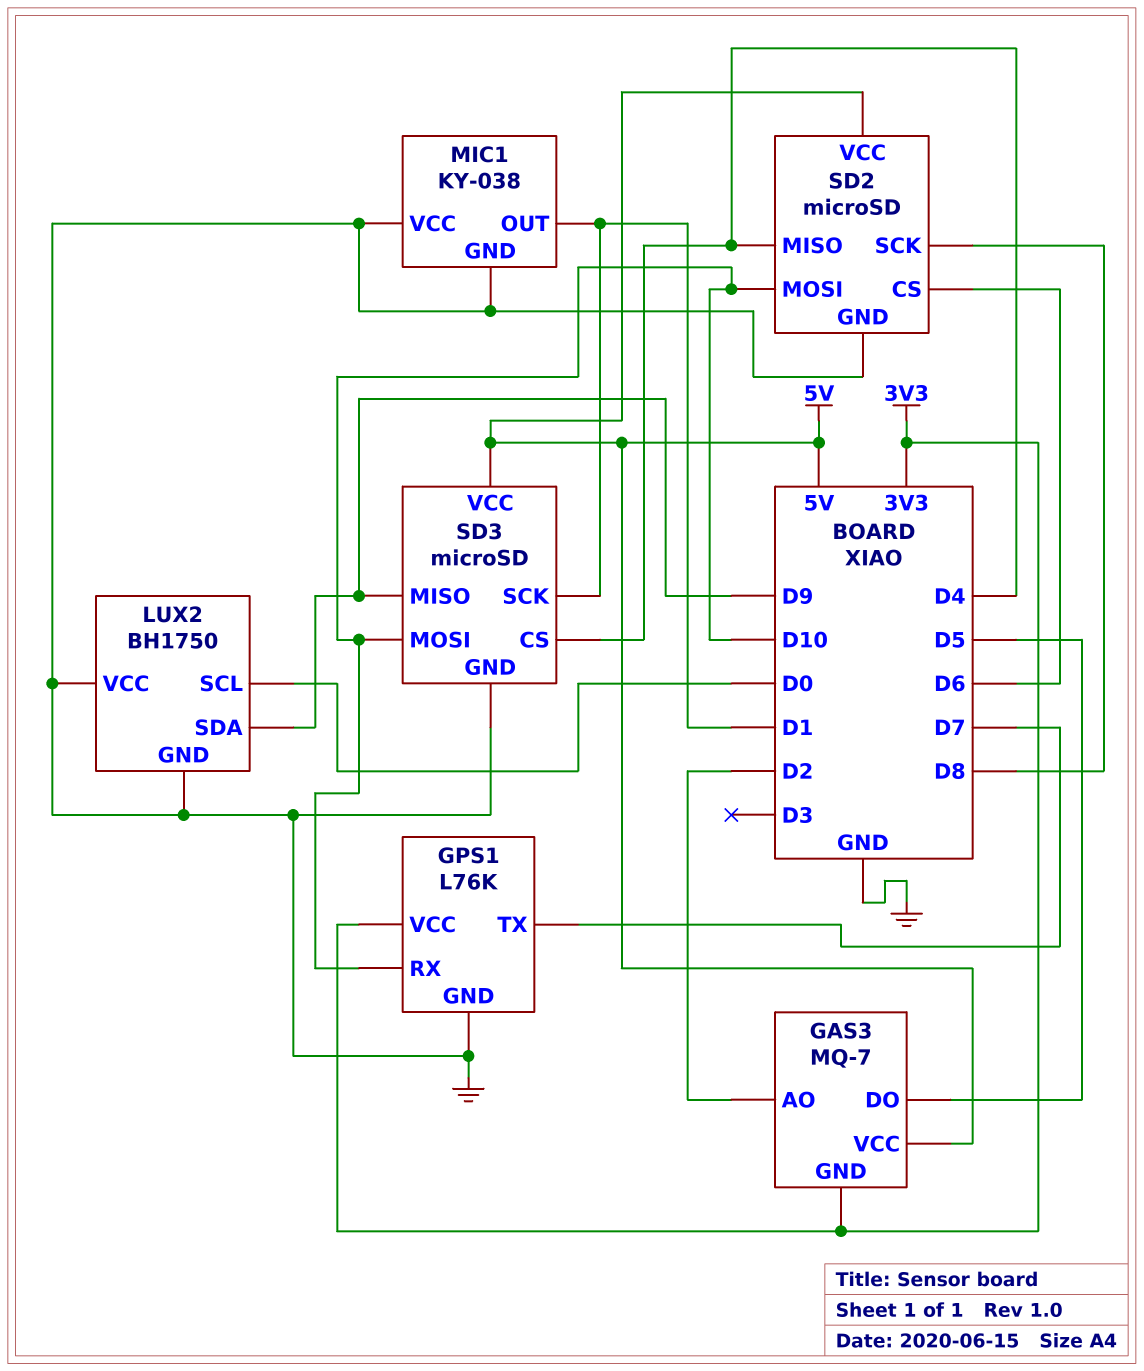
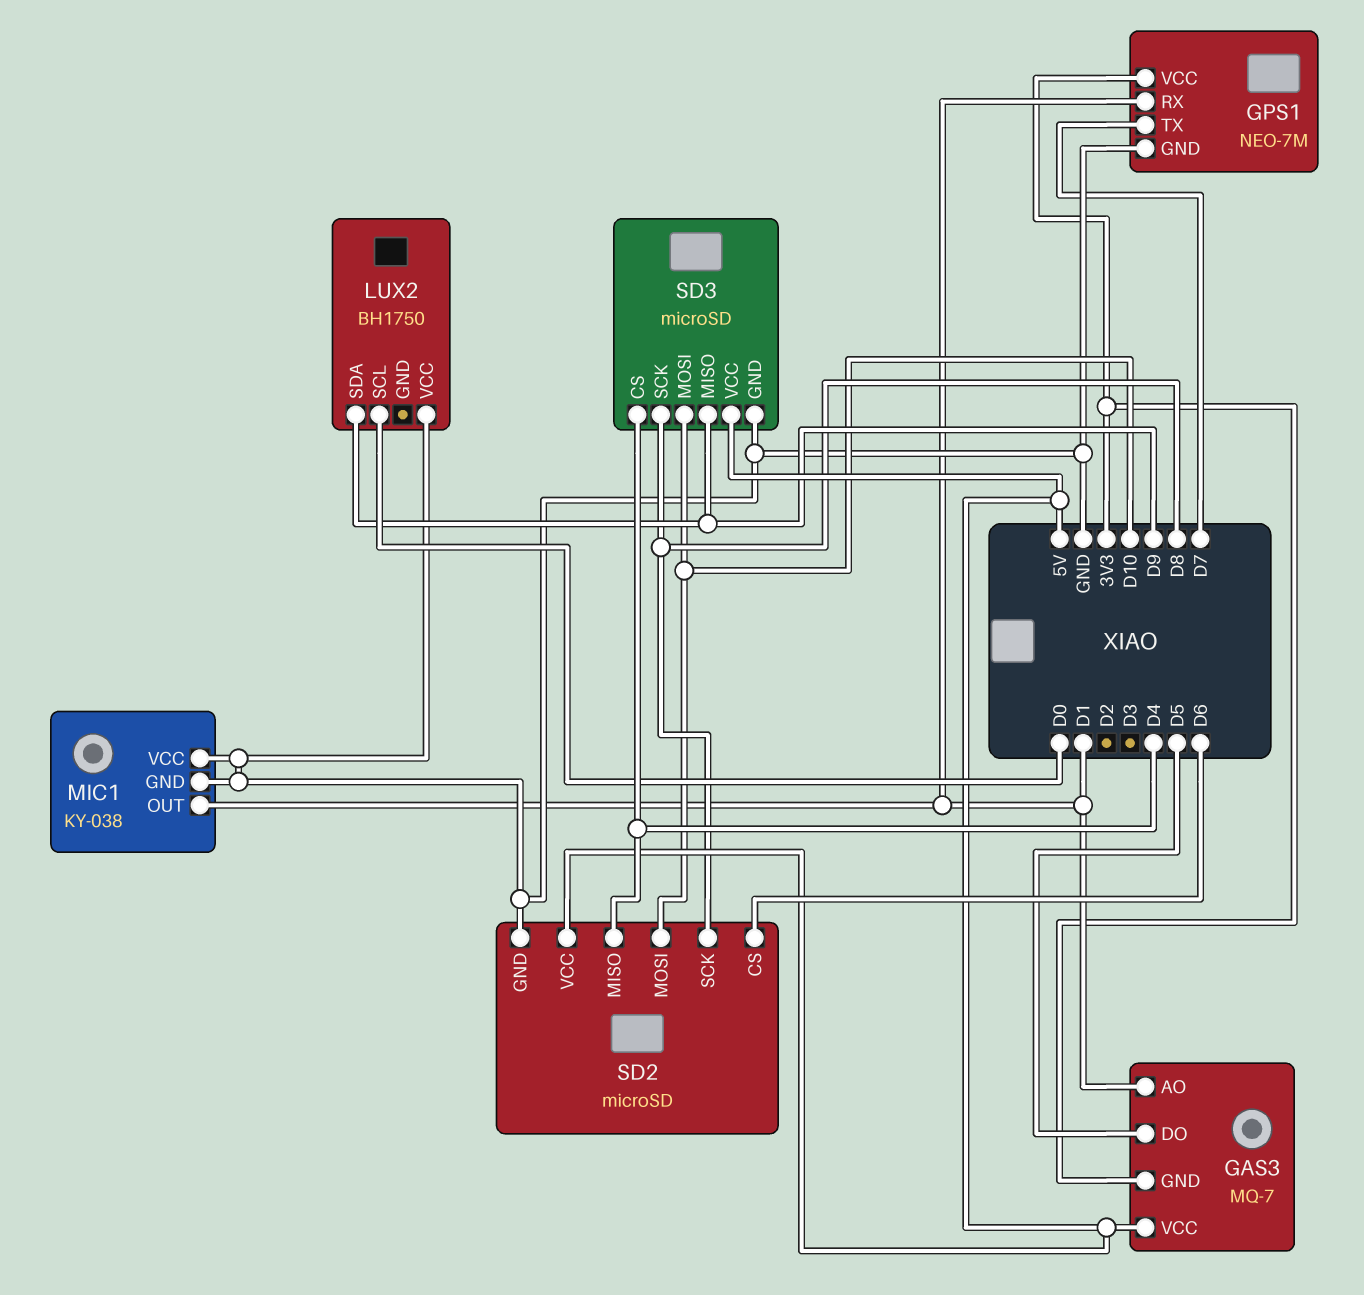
GAS3 pin AO: D2 -> D1
GPS1: L76K -> NEO-7M
GPS1 pin RX: D10 -> D1
LUX2 pin GND: GND -> none
SD3 pin SCK: D1 -> D8

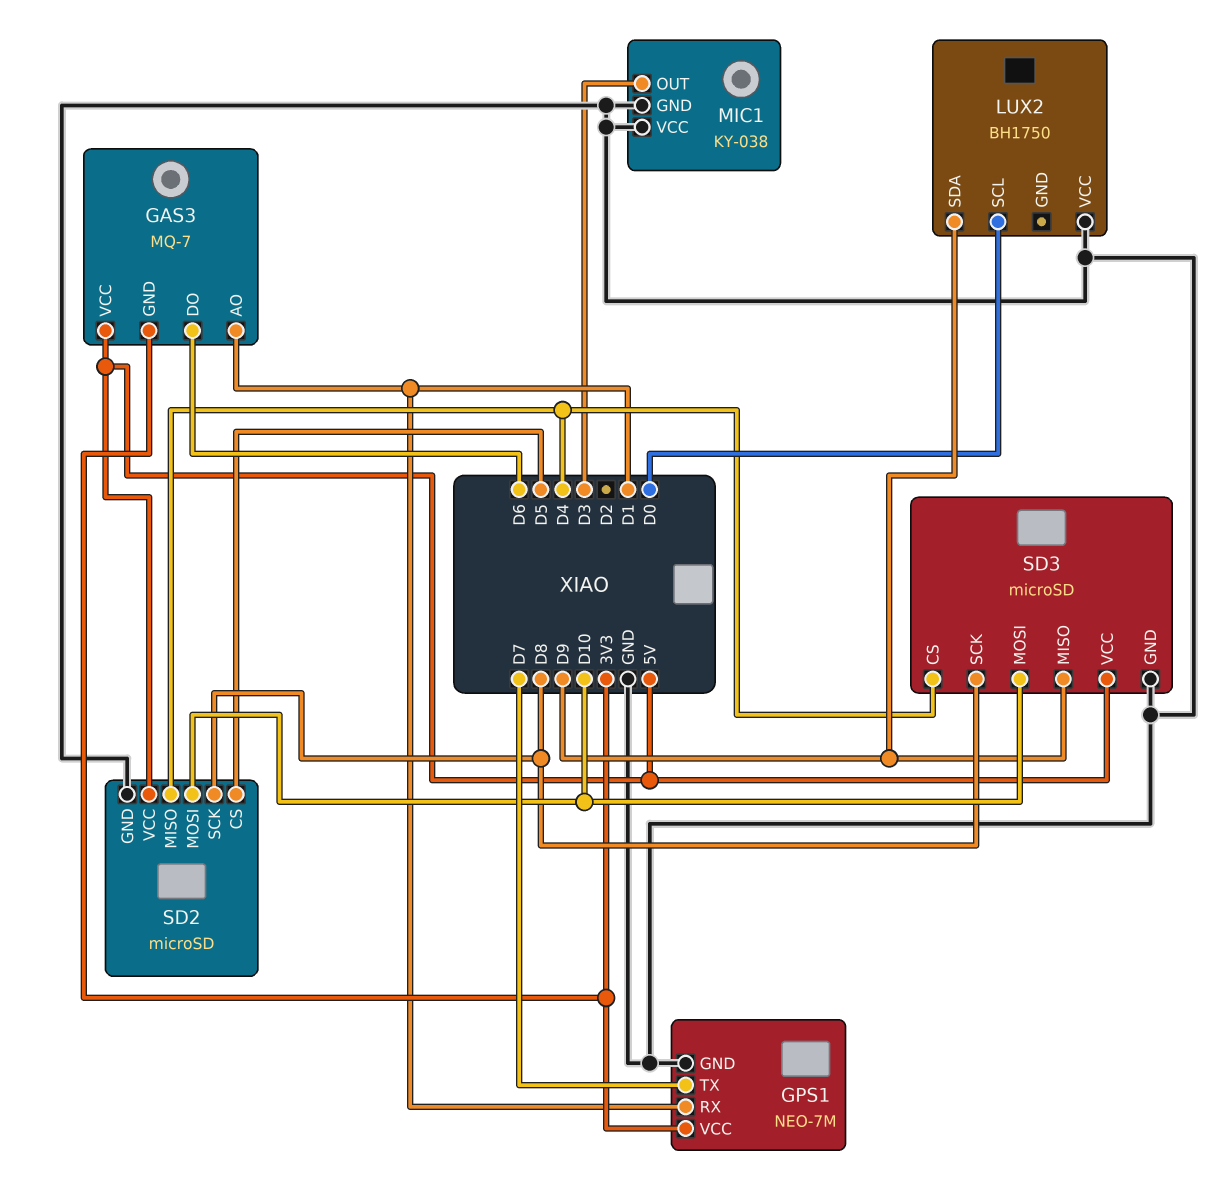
GAS3 pin DO: D5 -> D6
MIC1 pin OUT: D1 -> D3
SD2 pin CS: D6 -> D5

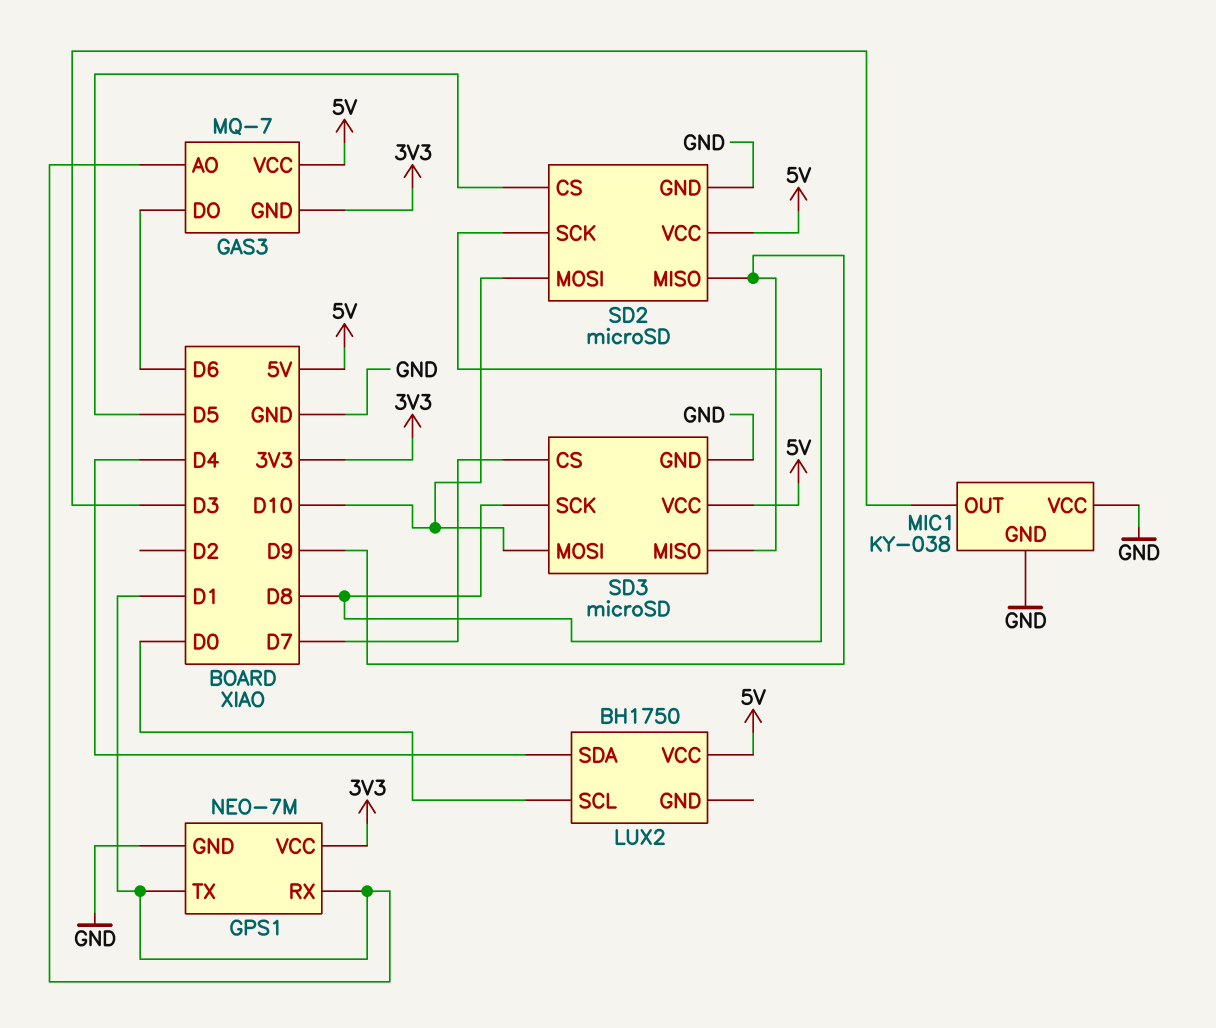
GPS1 pin TX: D7 -> D1
LUX2 pin SDA: D9 -> D4
LUX2 pin VCC: GND -> 5V
SD2 pin MISO: D4 -> D9
SD3 pin CS: D4 -> D7

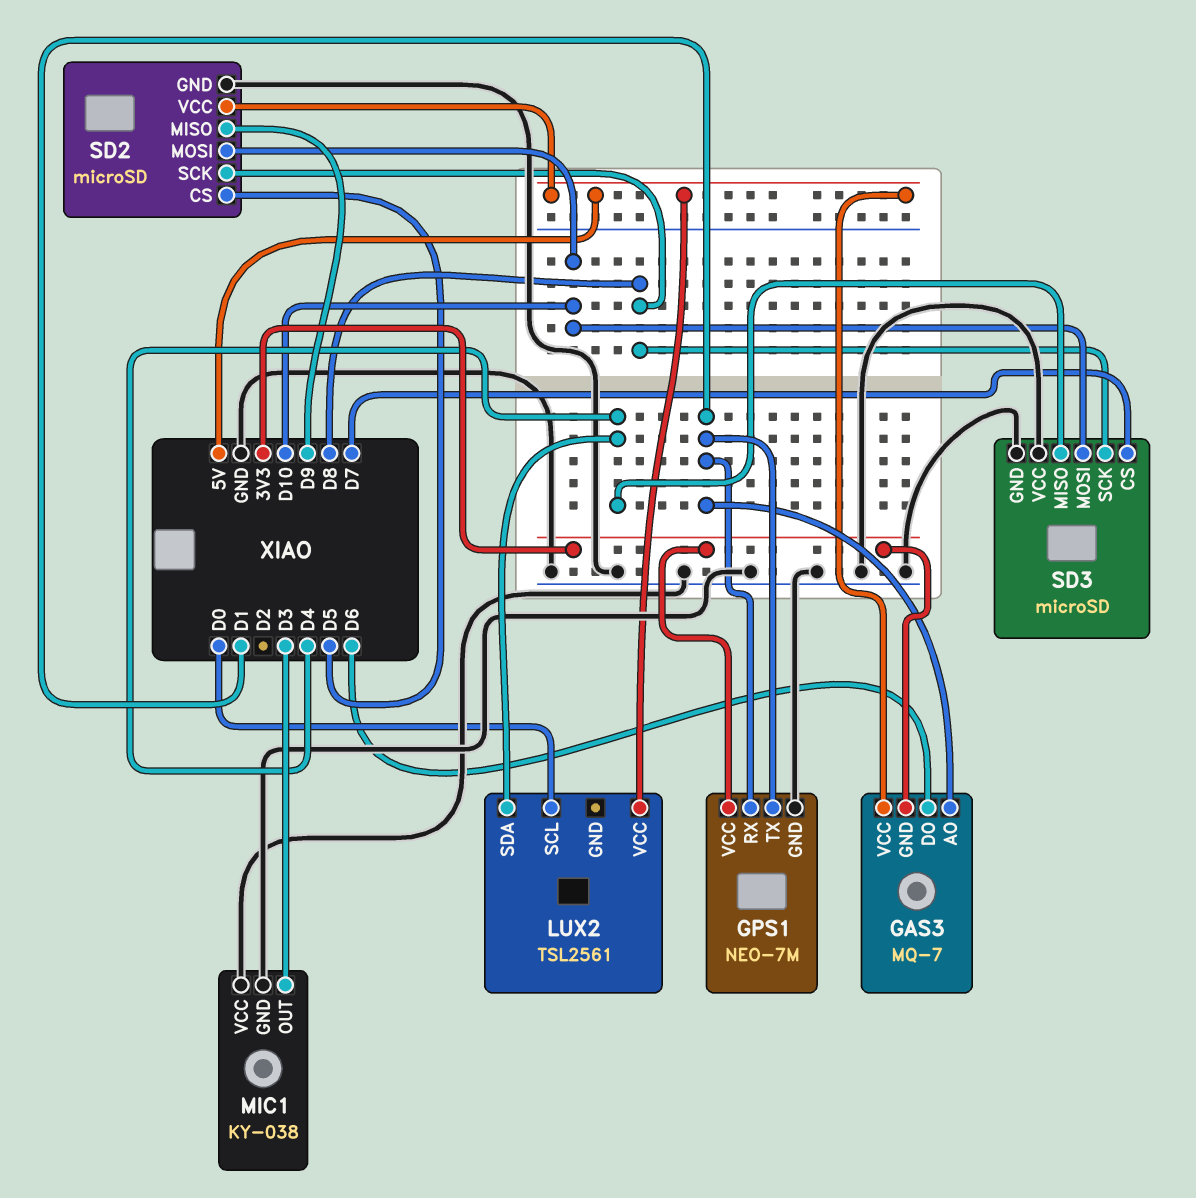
LUX2: BH1750 -> TSL2561
SD3 pin MISO: D9 -> D4
SD3 pin VCC: 5V -> GND

